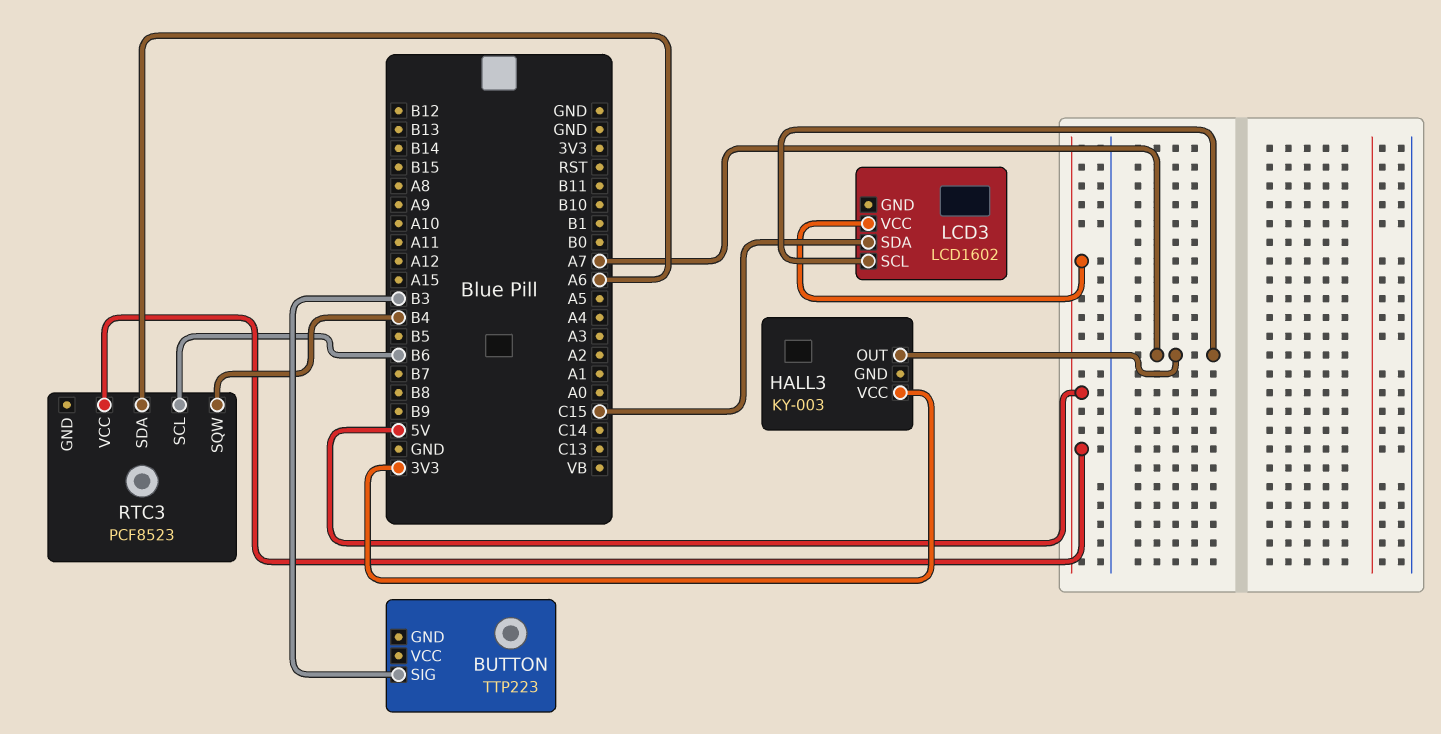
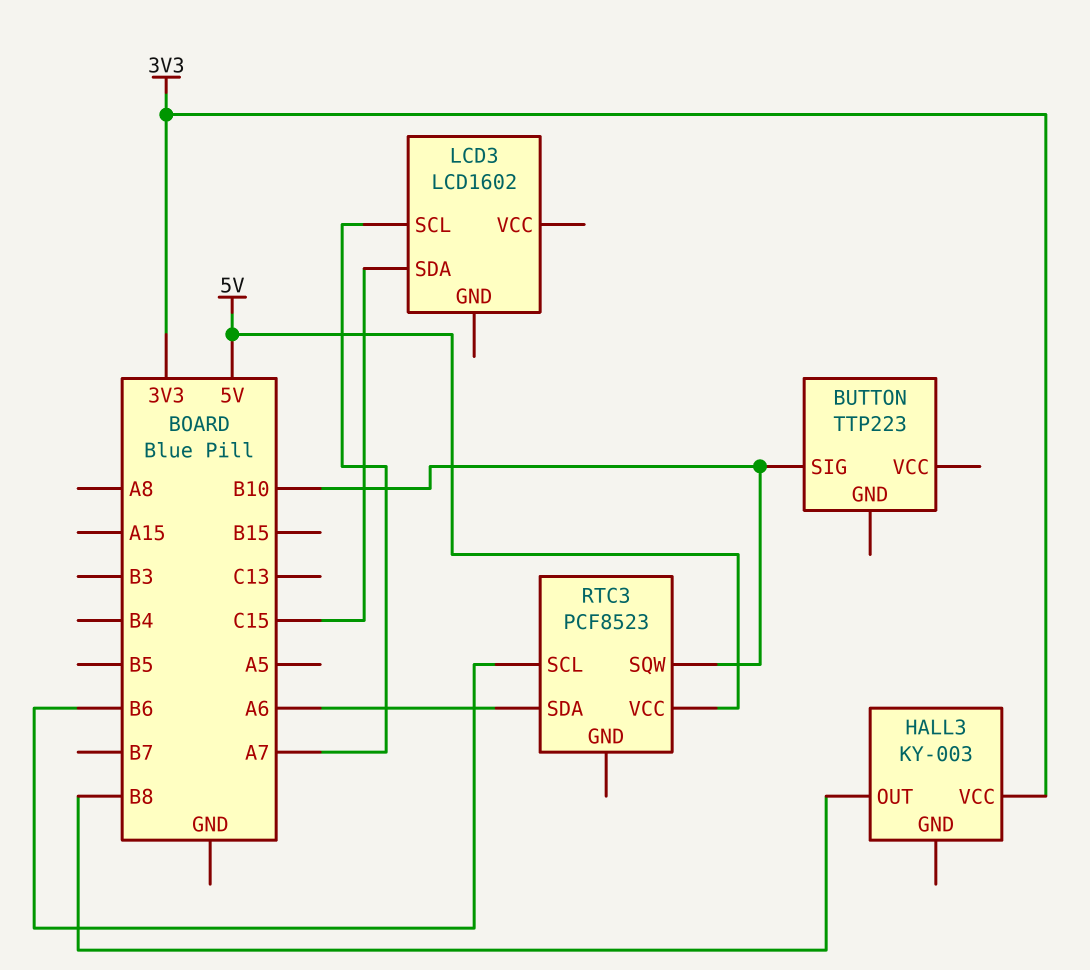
BUTTON pin SIG: B3 -> B10
HALL3 pin OUT: A7 -> B8
LCD3 pin VCC: 5V -> none
RTC3 pin SQW: B4 -> B10

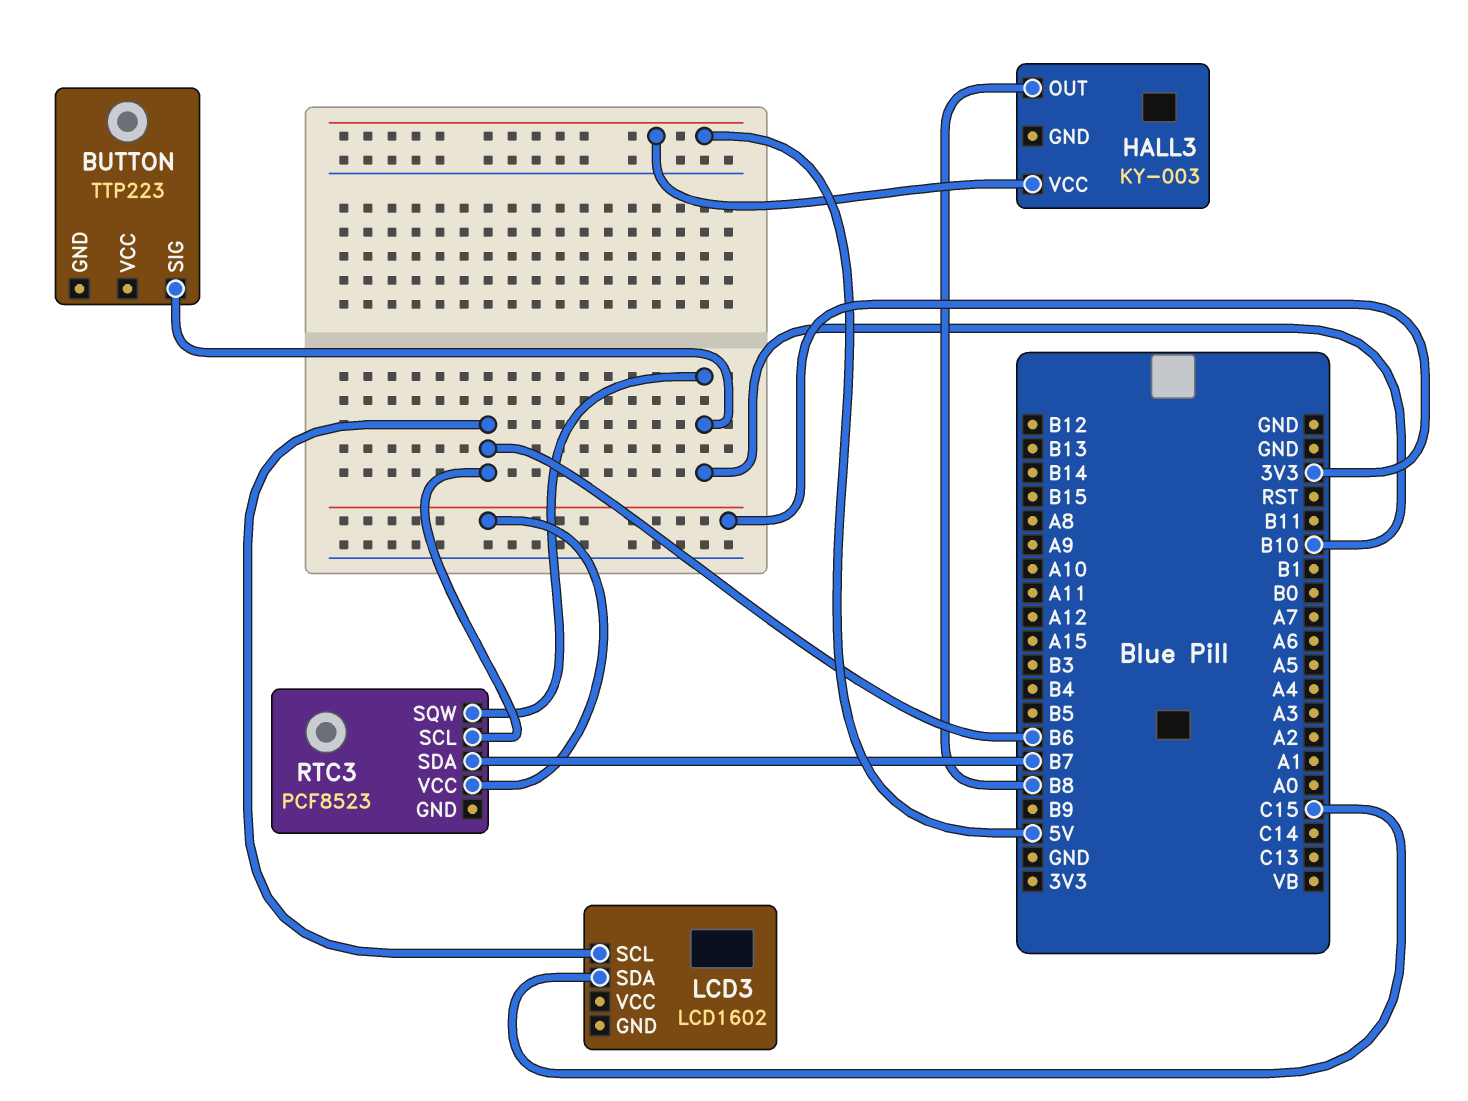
HALL3 pin VCC: 3V3 -> 5V
LCD3 pin SCL: A7 -> B6
RTC3 pin SDA: A6 -> B7
RTC3 pin VCC: 5V -> 3V3

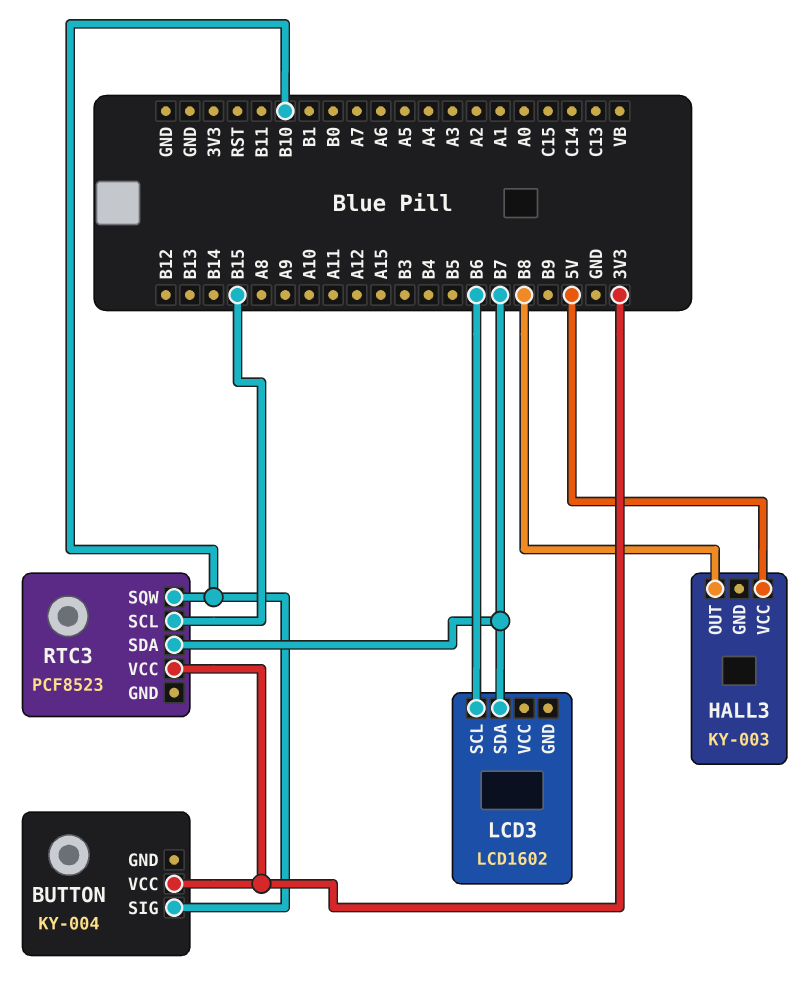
BUTTON: TTP223 -> KY-004
BUTTON pin VCC: none -> 3V3
LCD3 pin SDA: C15 -> B7
RTC3 pin SCL: B6 -> B15

